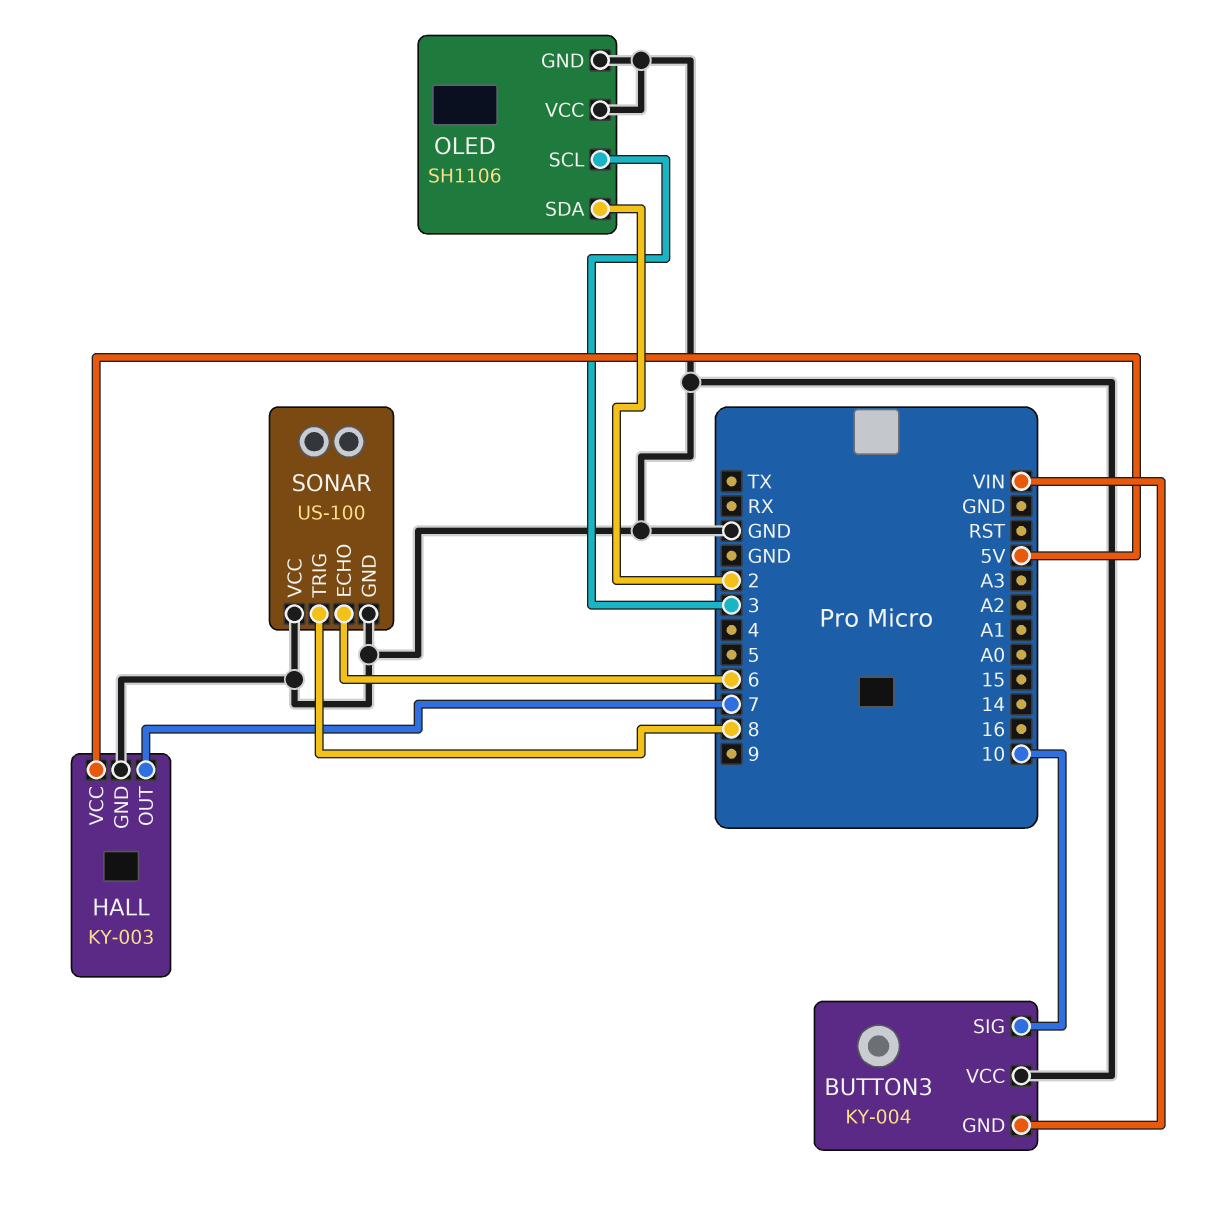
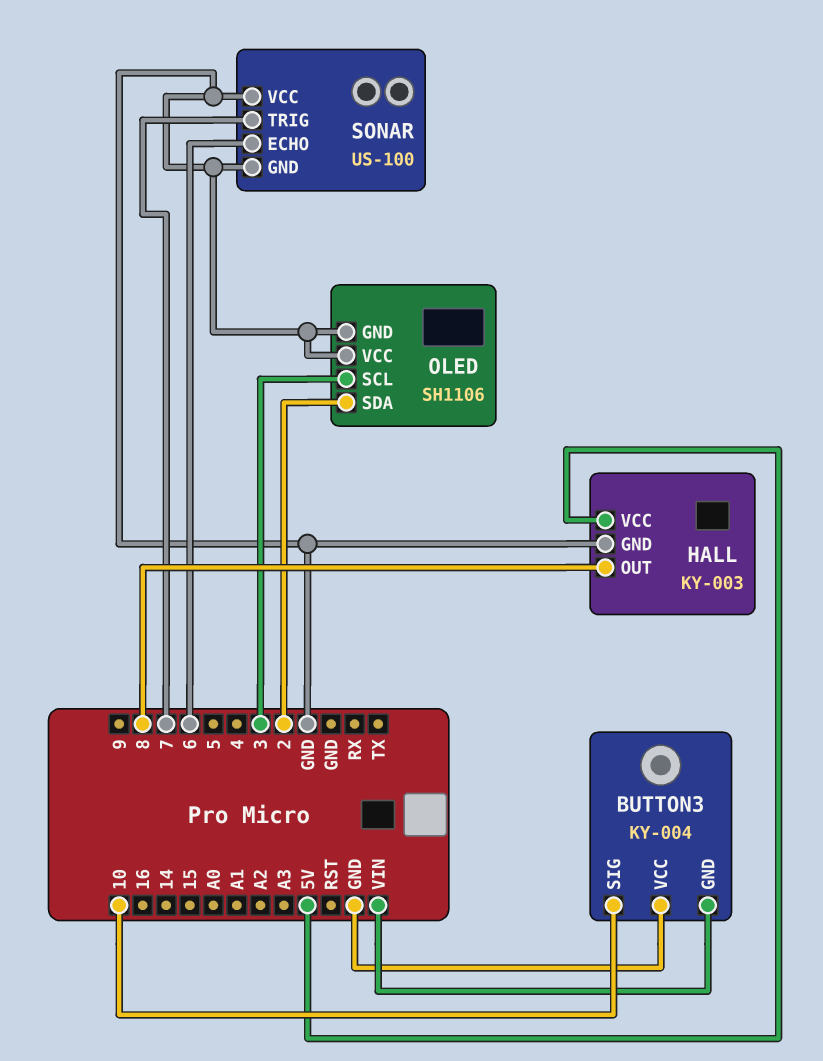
HALL pin OUT: 7 -> 8
SONAR pin TRIG: 8 -> 7

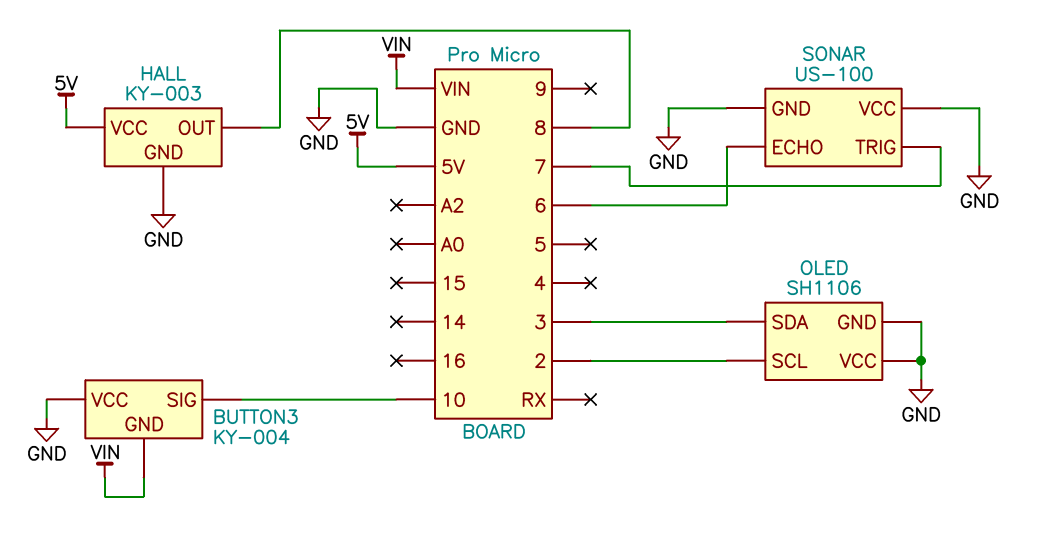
OLED pin SCL: 3 -> 2
OLED pin SDA: 2 -> 3

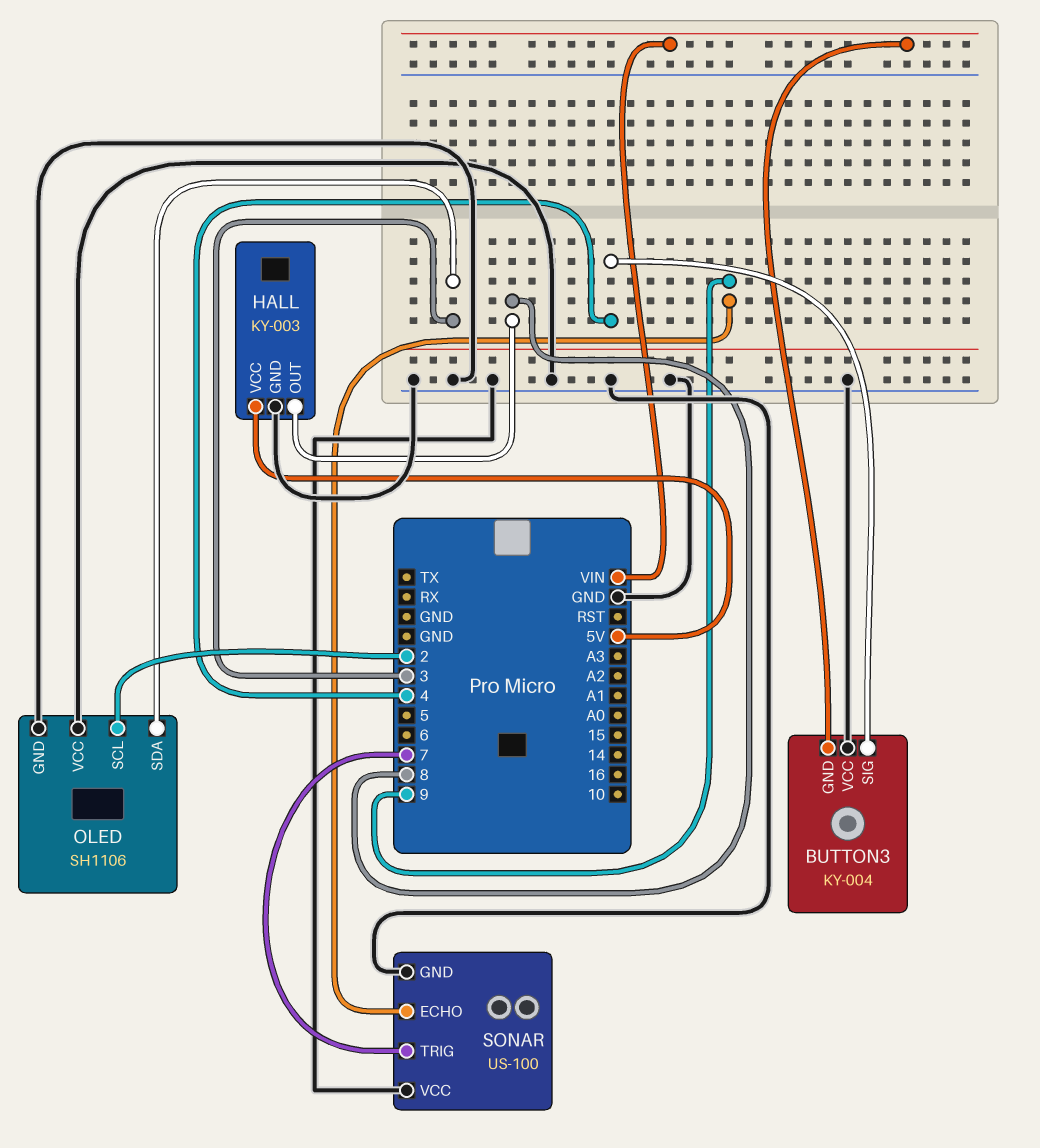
BUTTON3 pin SIG: 10 -> 4
SONAR pin ECHO: 6 -> 9

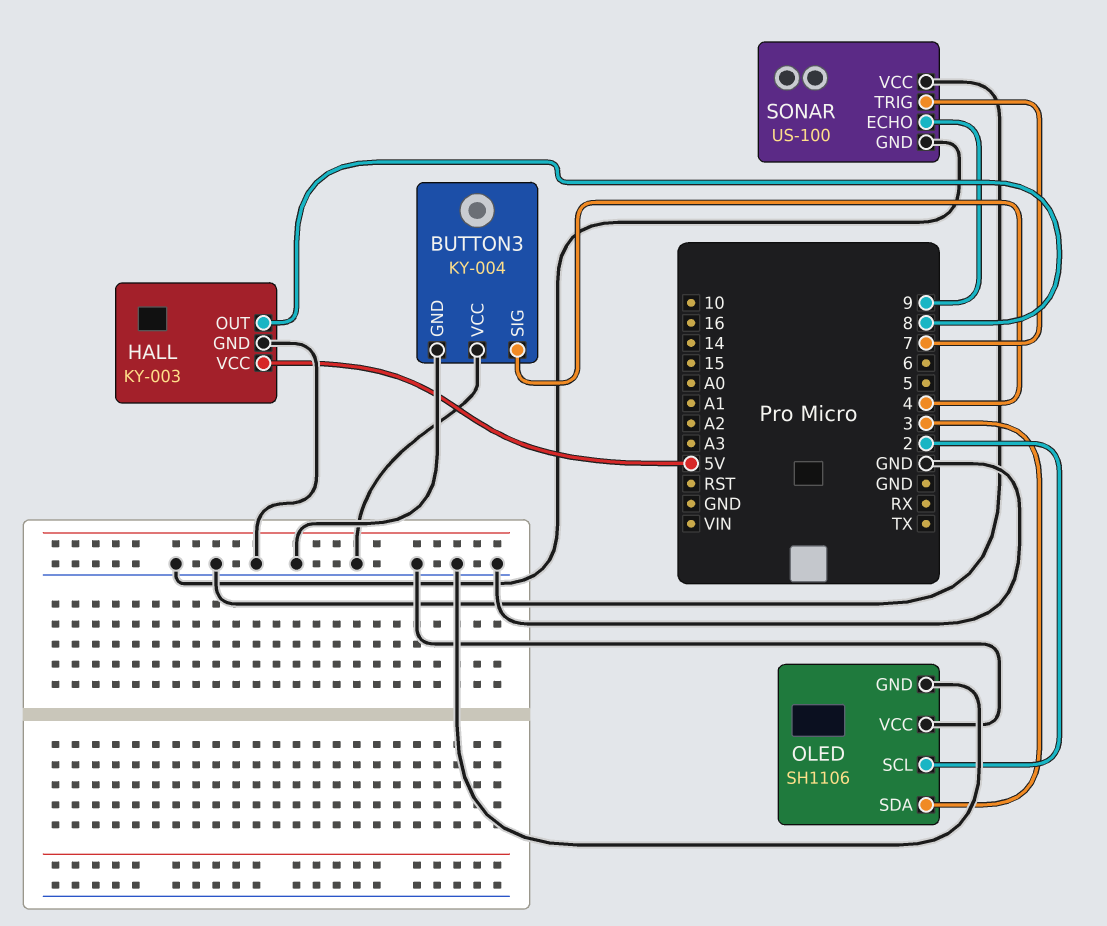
BUTTON3 pin GND: VIN -> GND

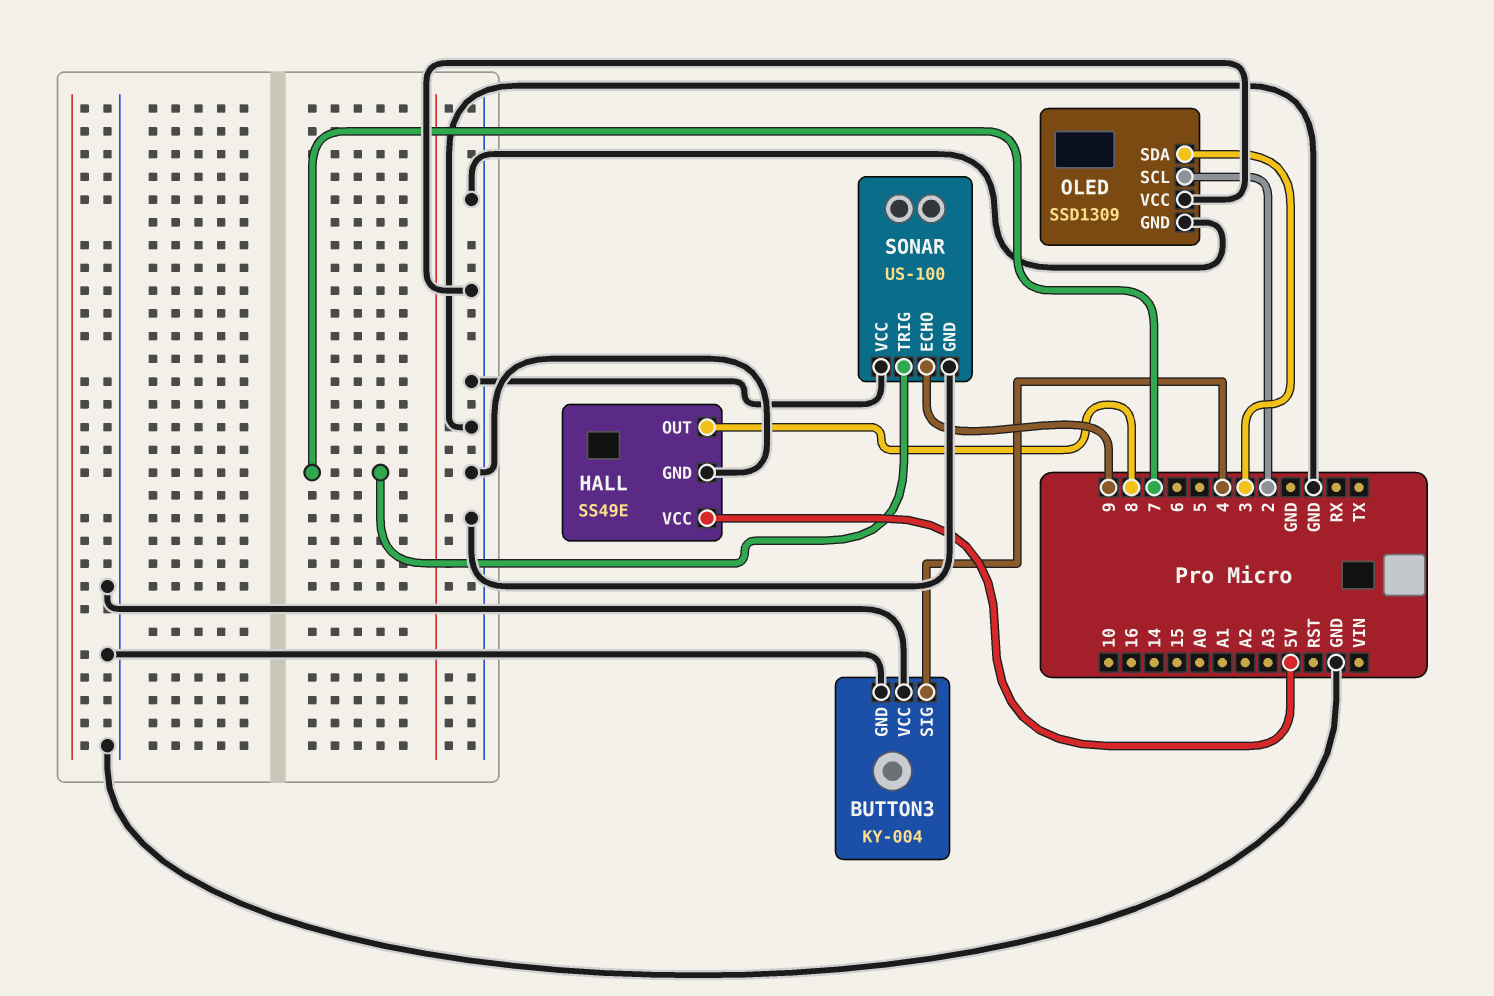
HALL: KY-003 -> SS49E
OLED: SH1106 -> SSD1309

